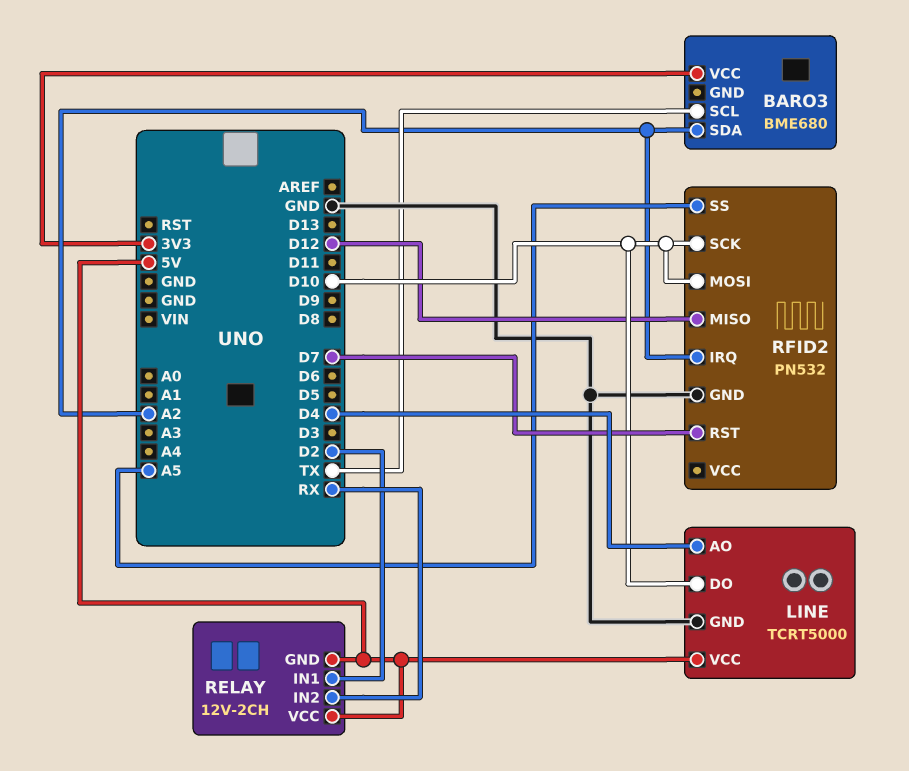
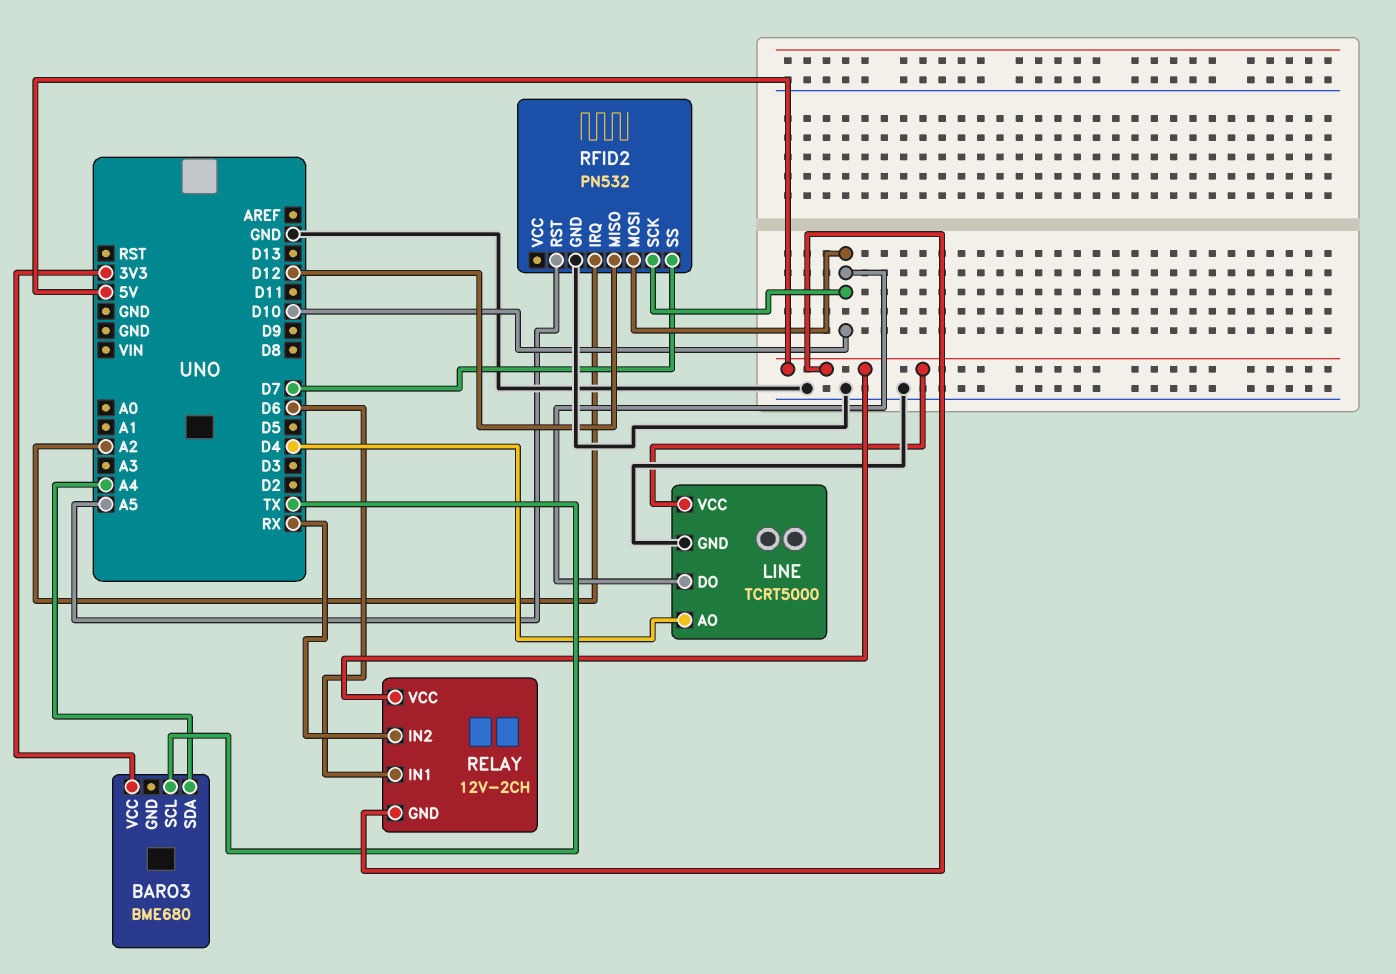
BARO3 pin SDA: A2 -> A4
RELAY pin IN1: D2 -> D6
RFID2 pin RST: D7 -> A5
RFID2 pin SS: A5 -> D7

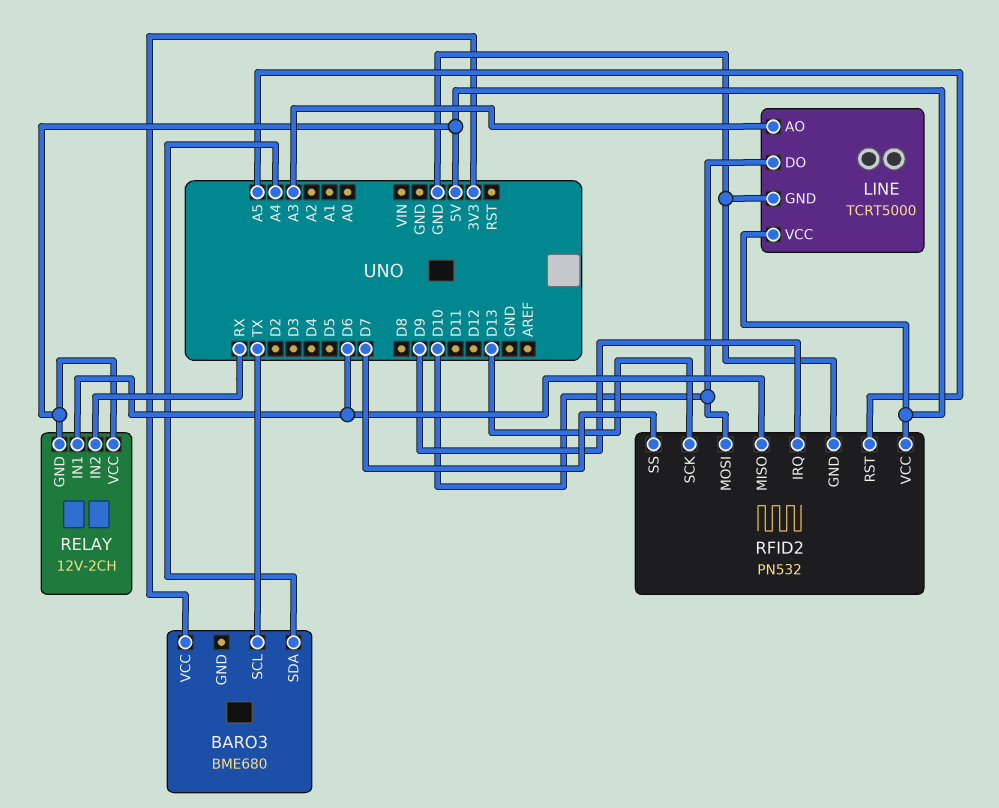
LINE pin AO: D4 -> A3
RFID2 pin IRQ: A2 -> D9
RFID2 pin MISO: D12 -> D6
RFID2 pin SCK: D10 -> D13
RFID2 pin VCC: none -> 5V

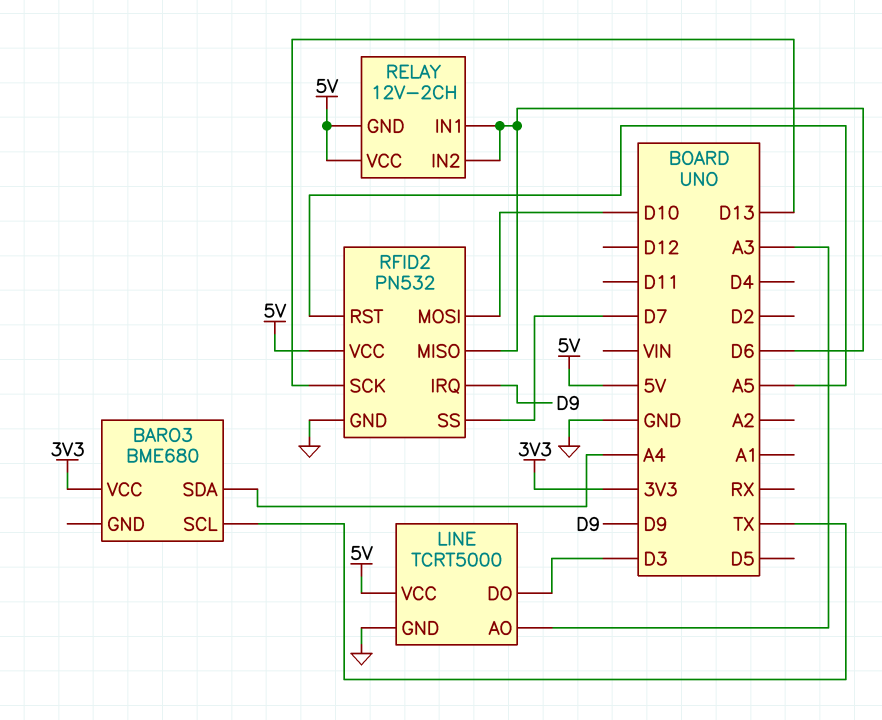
LINE pin DO: D10 -> D3
RELAY pin IN2: RX -> D6

